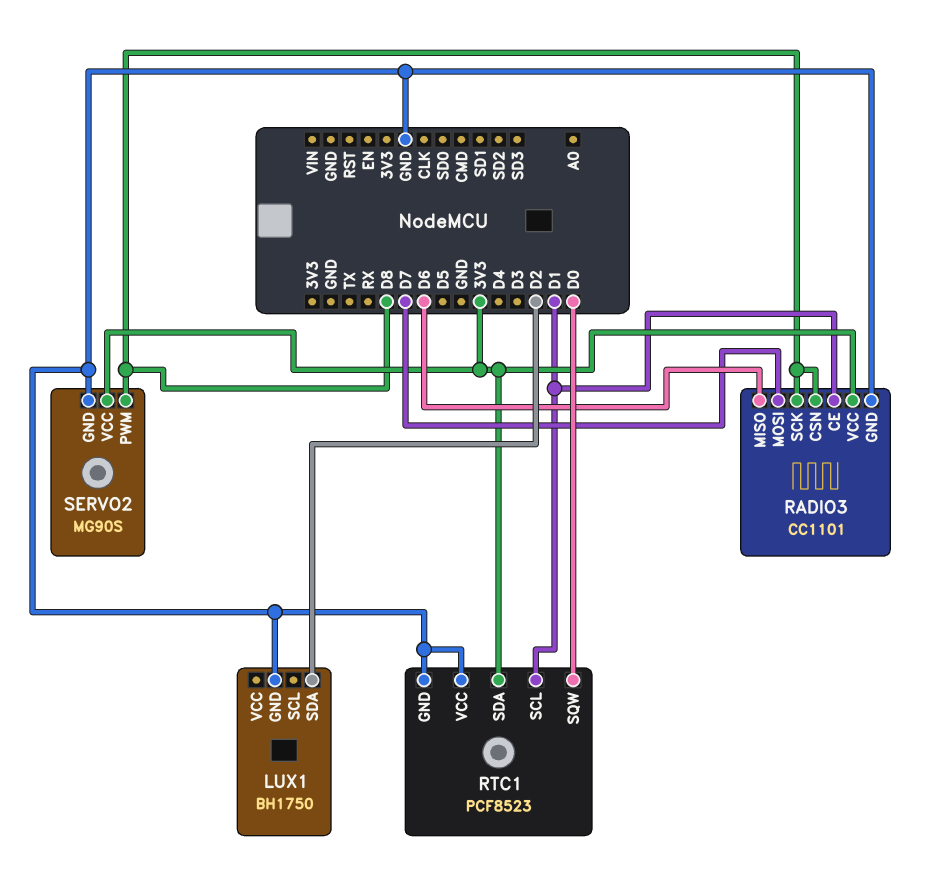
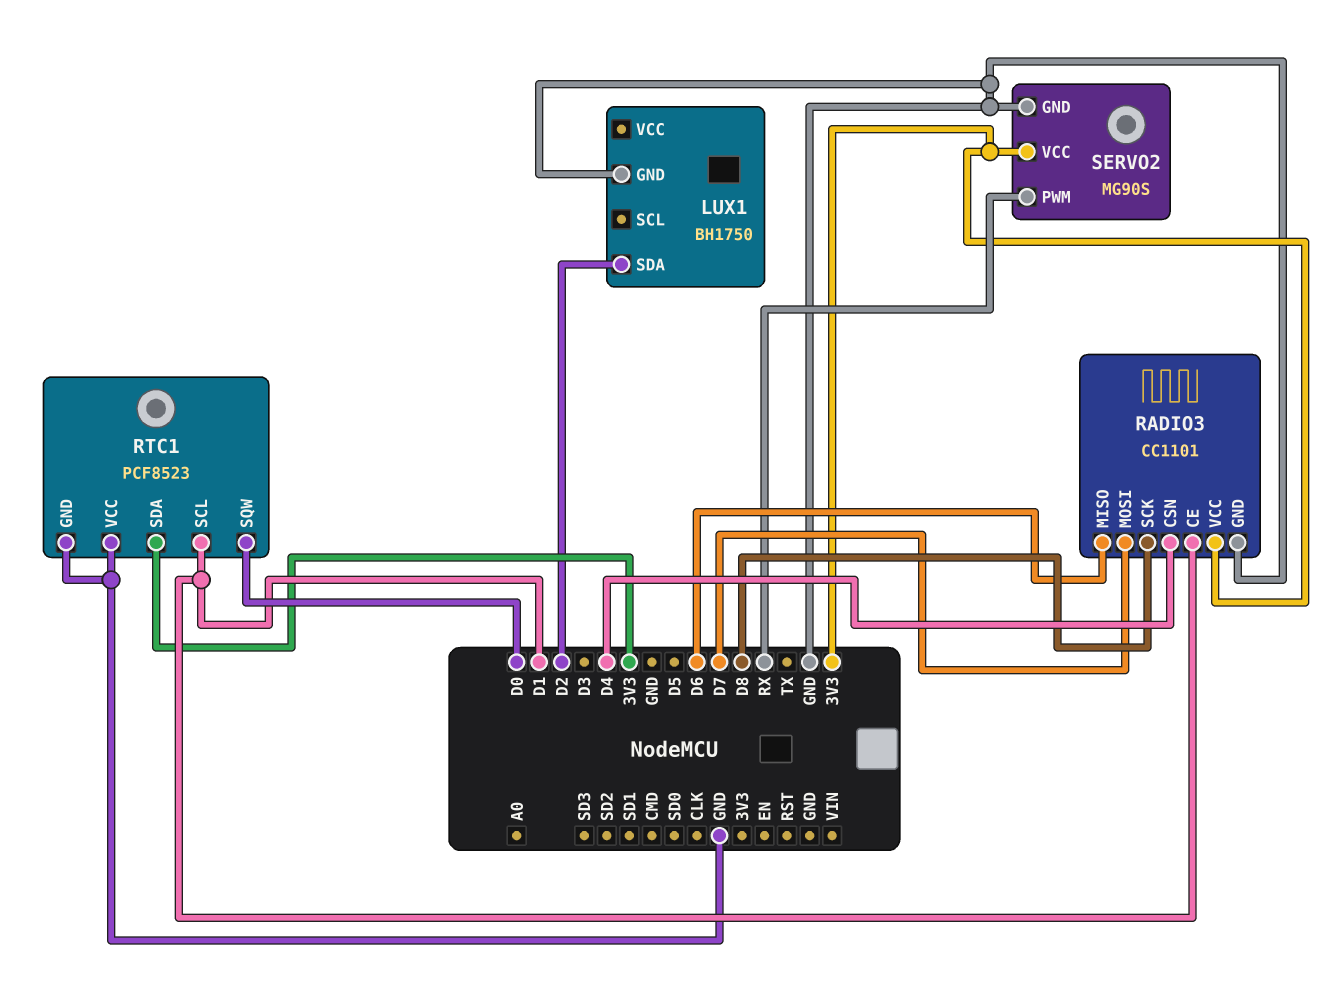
RADIO3 pin CSN: D8 -> D4
SERVO2 pin PWM: D8 -> RX

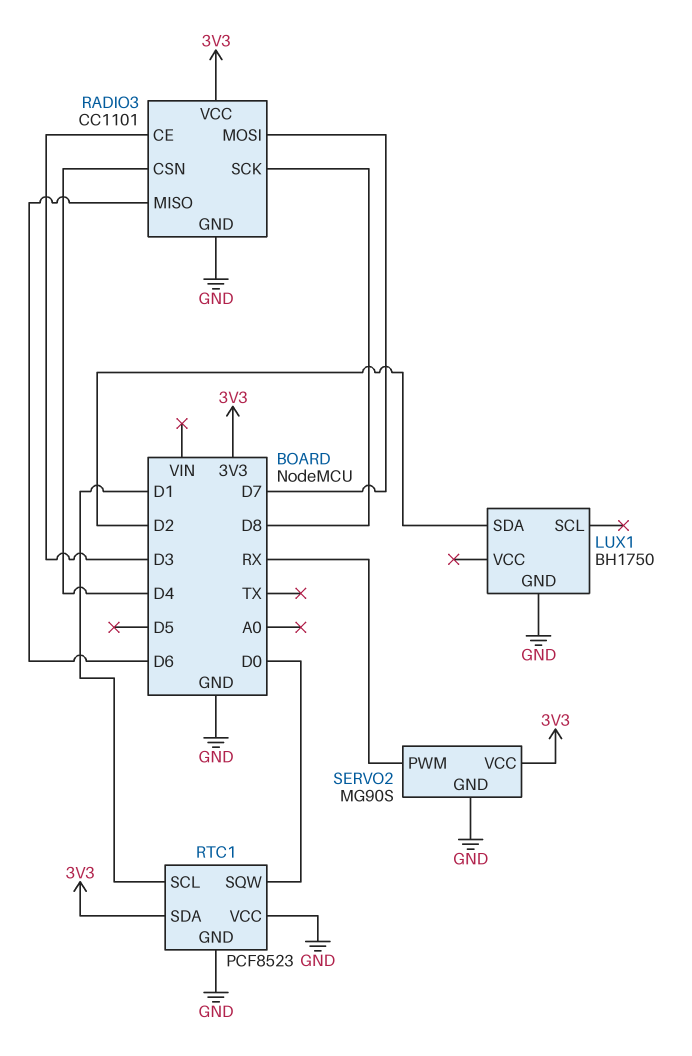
RADIO3 pin CE: D1 -> D3

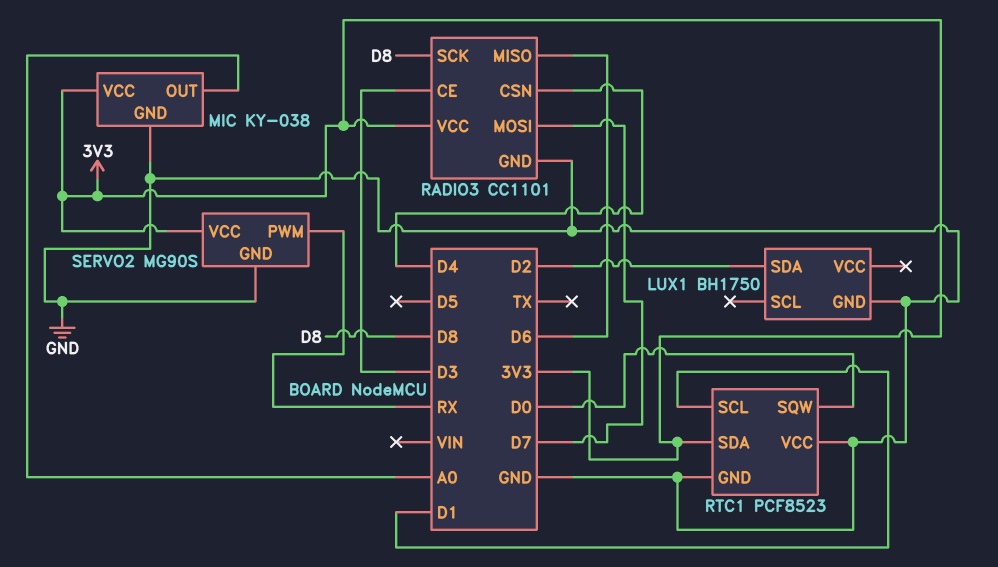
MIC: none -> KY-038
MIC pin GND: none -> GND
MIC pin OUT: none -> A0
MIC pin VCC: none -> 3V3

